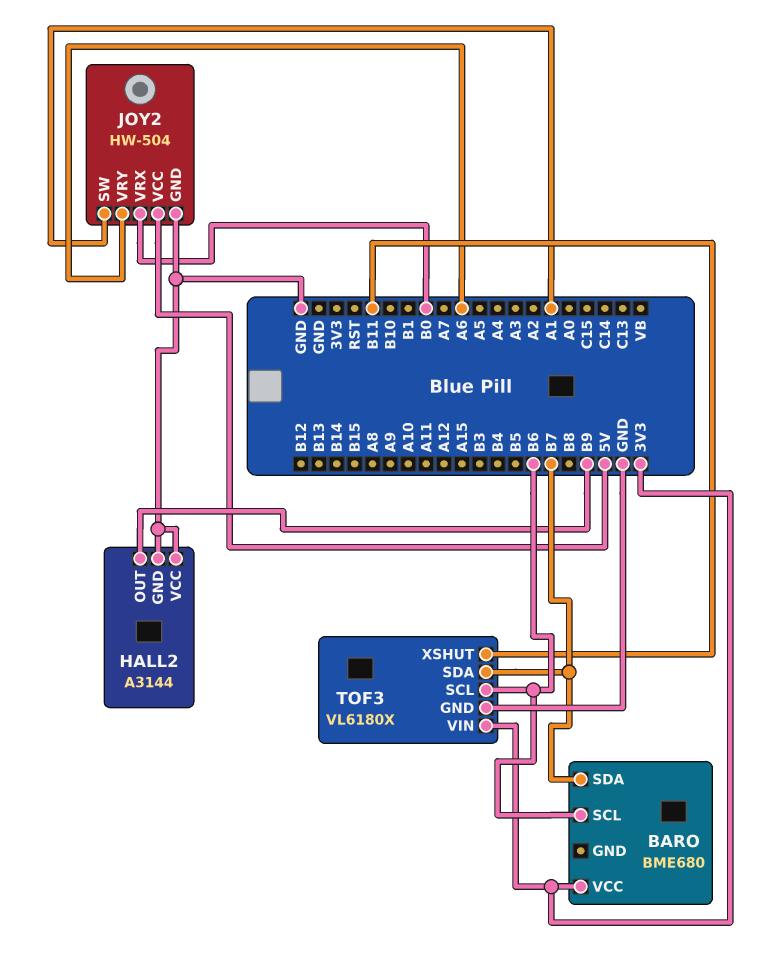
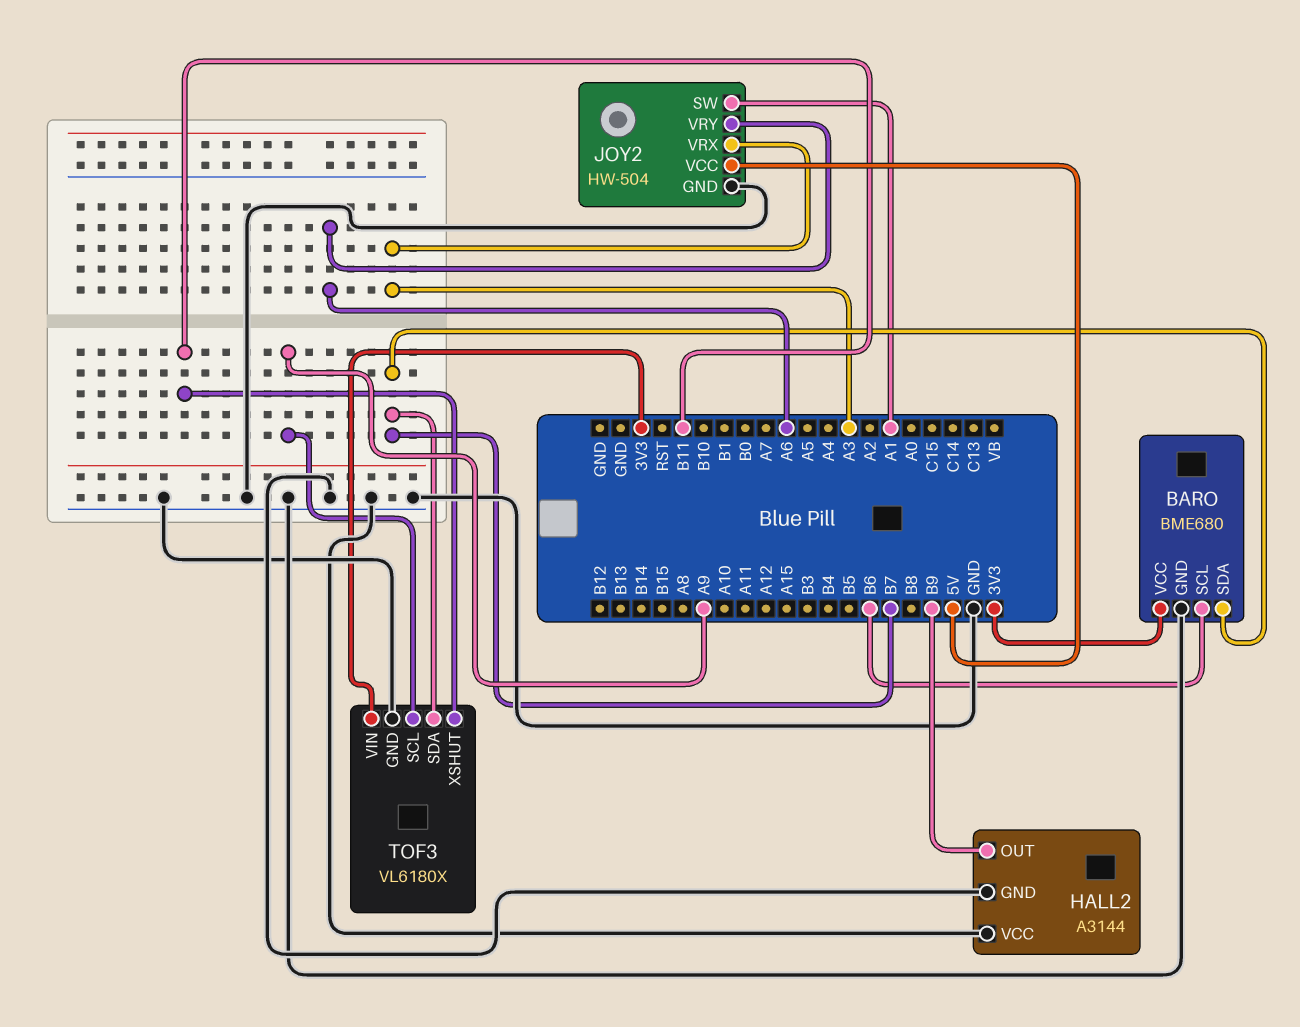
BARO pin GND: none -> GND
JOY2 pin VRX: B0 -> A3
TOF3 pin SCL: B6 -> A9

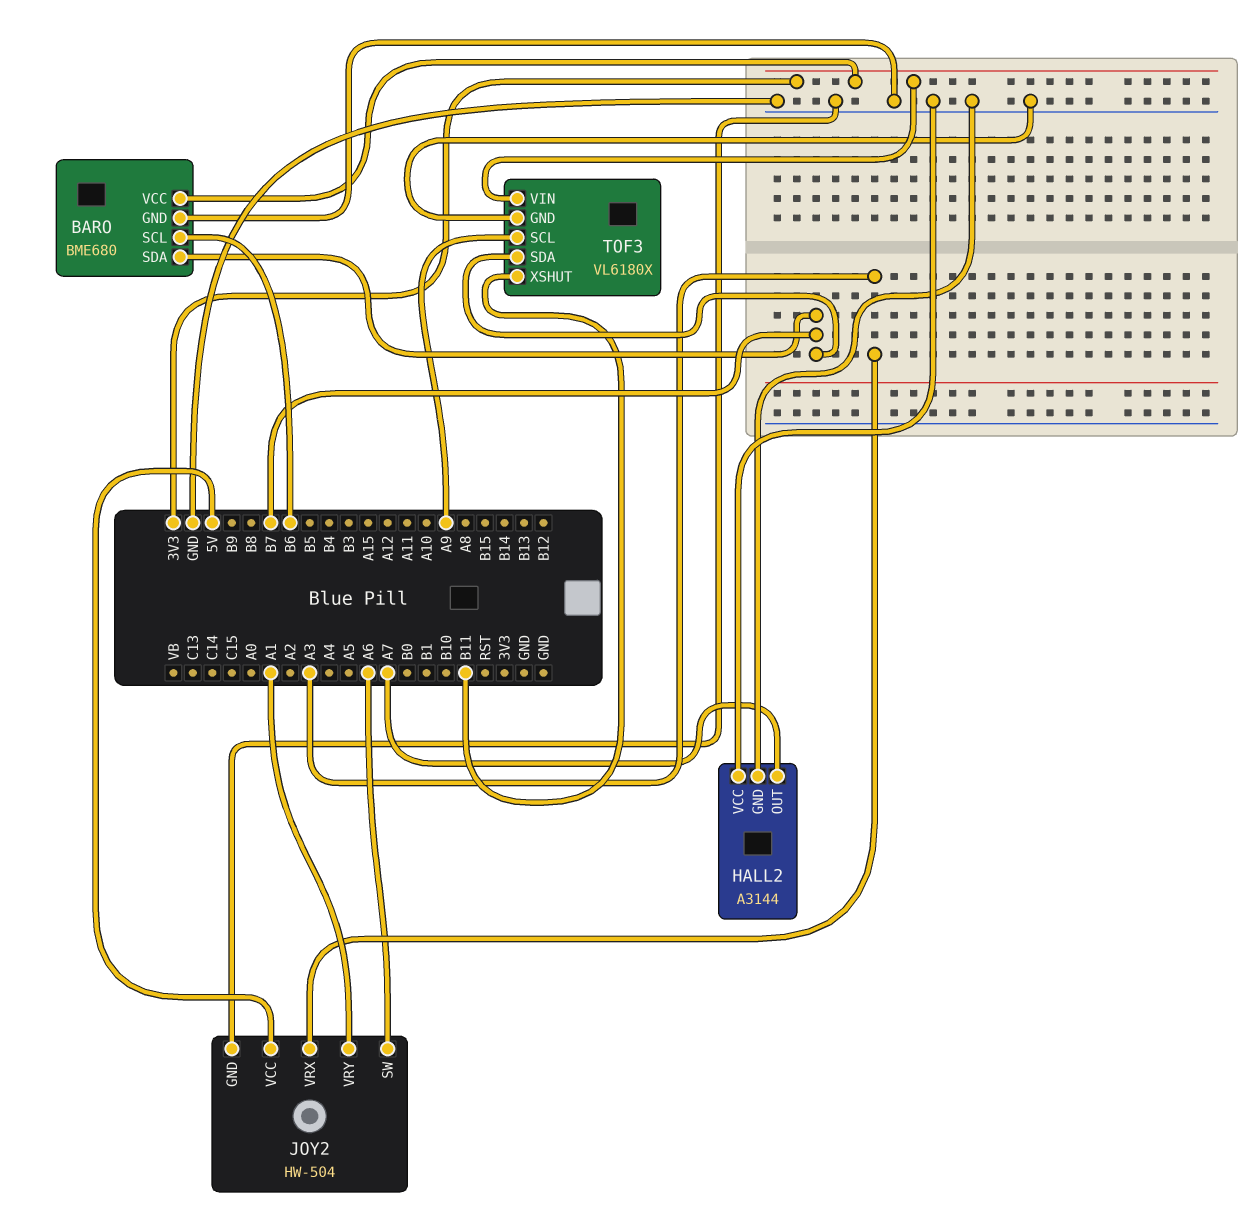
HALL2 pin OUT: B9 -> A7
JOY2 pin SW: A1 -> A6
JOY2 pin VRY: A6 -> A1

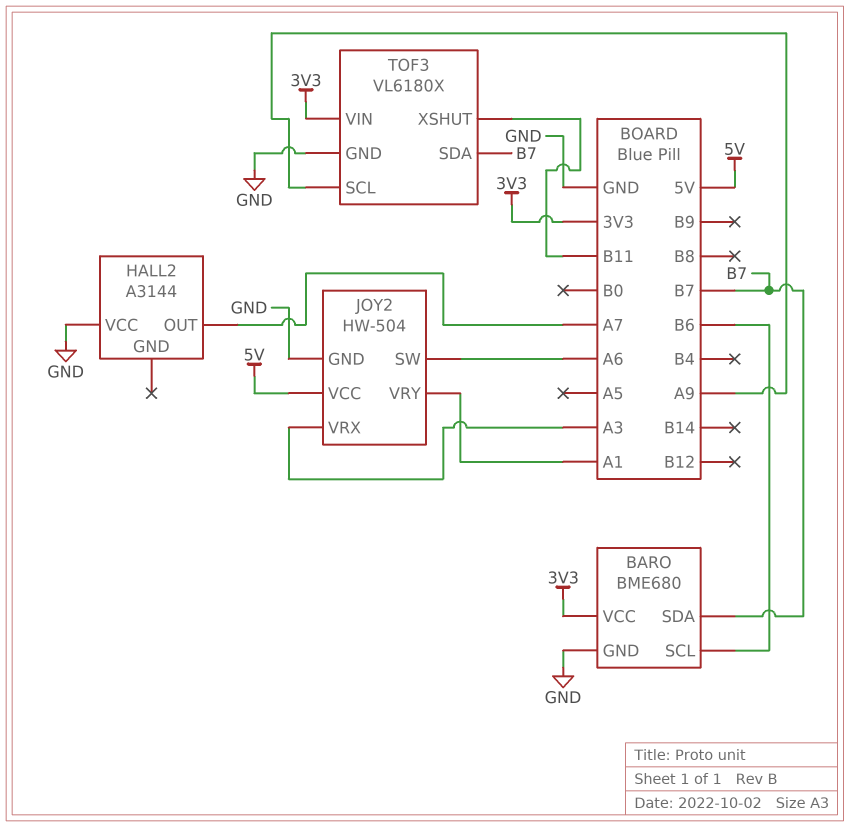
HALL2 pin GND: GND -> none

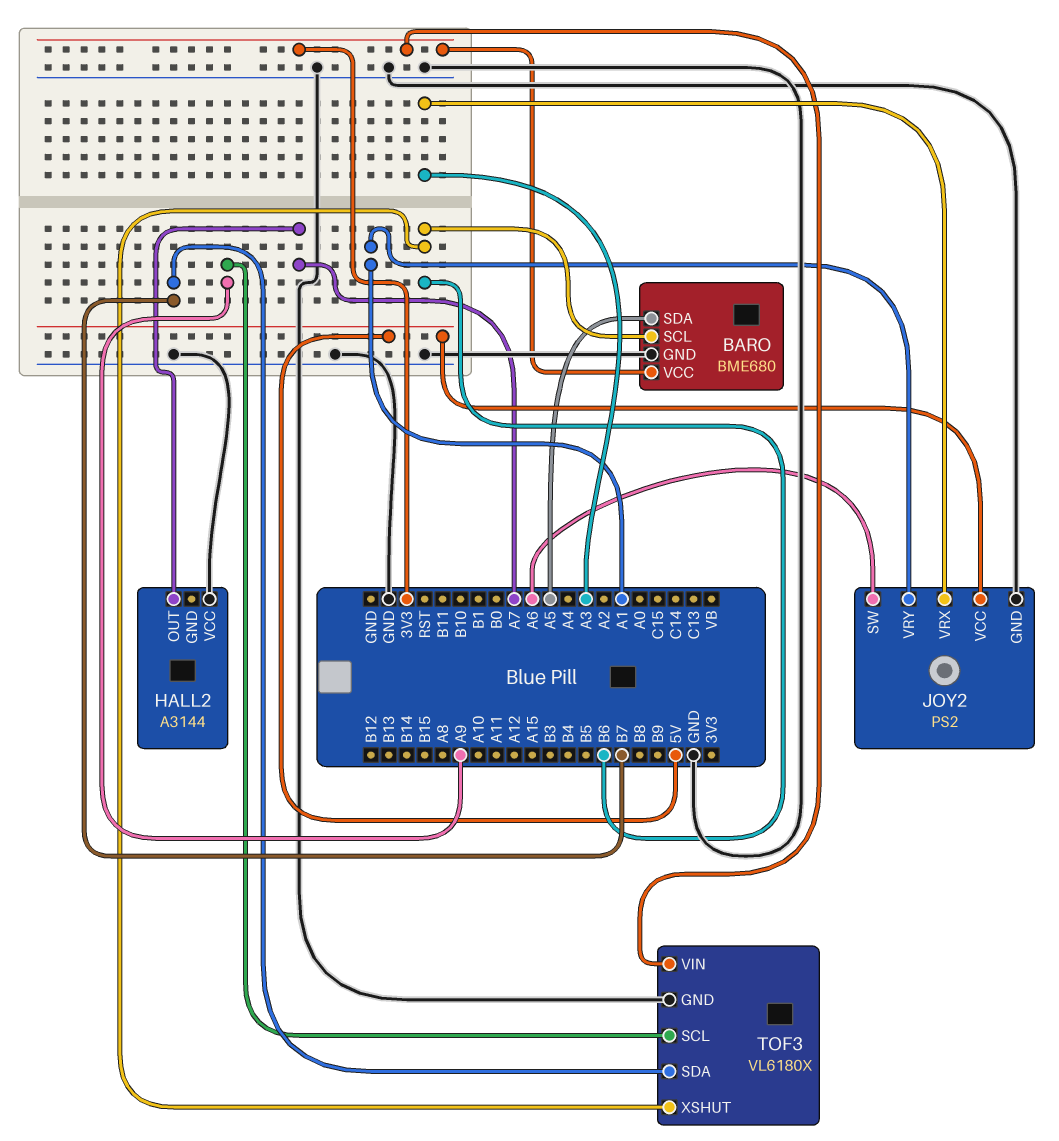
BARO pin SDA: B7 -> A5
JOY2: HW-504 -> PS2
TOF3 pin XSHUT: B11 -> B6

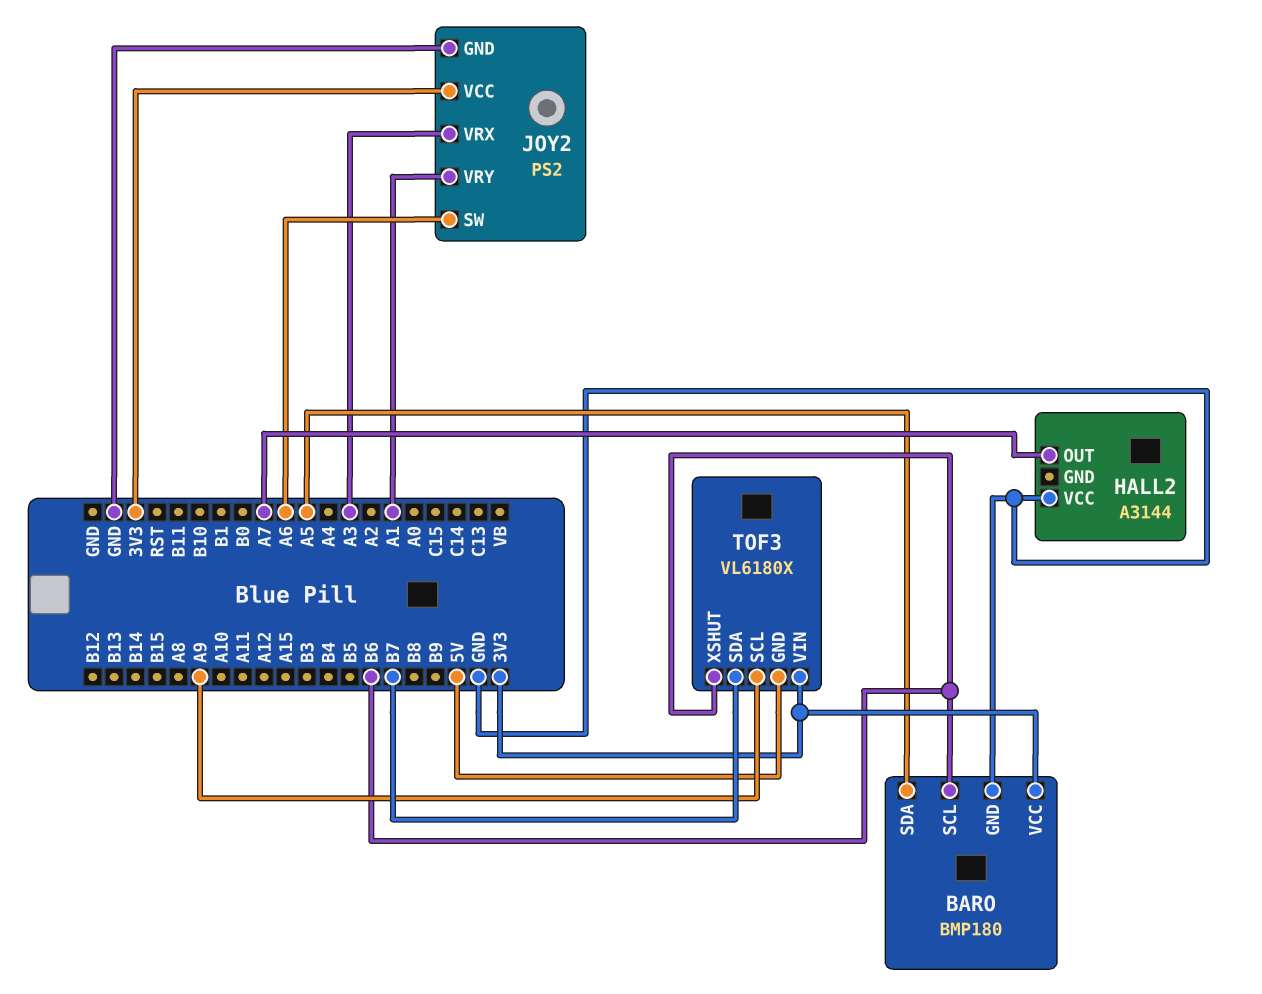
BARO: BME680 -> BMP180
JOY2 pin VCC: 5V -> 3V3
TOF3 pin GND: GND -> 5V

